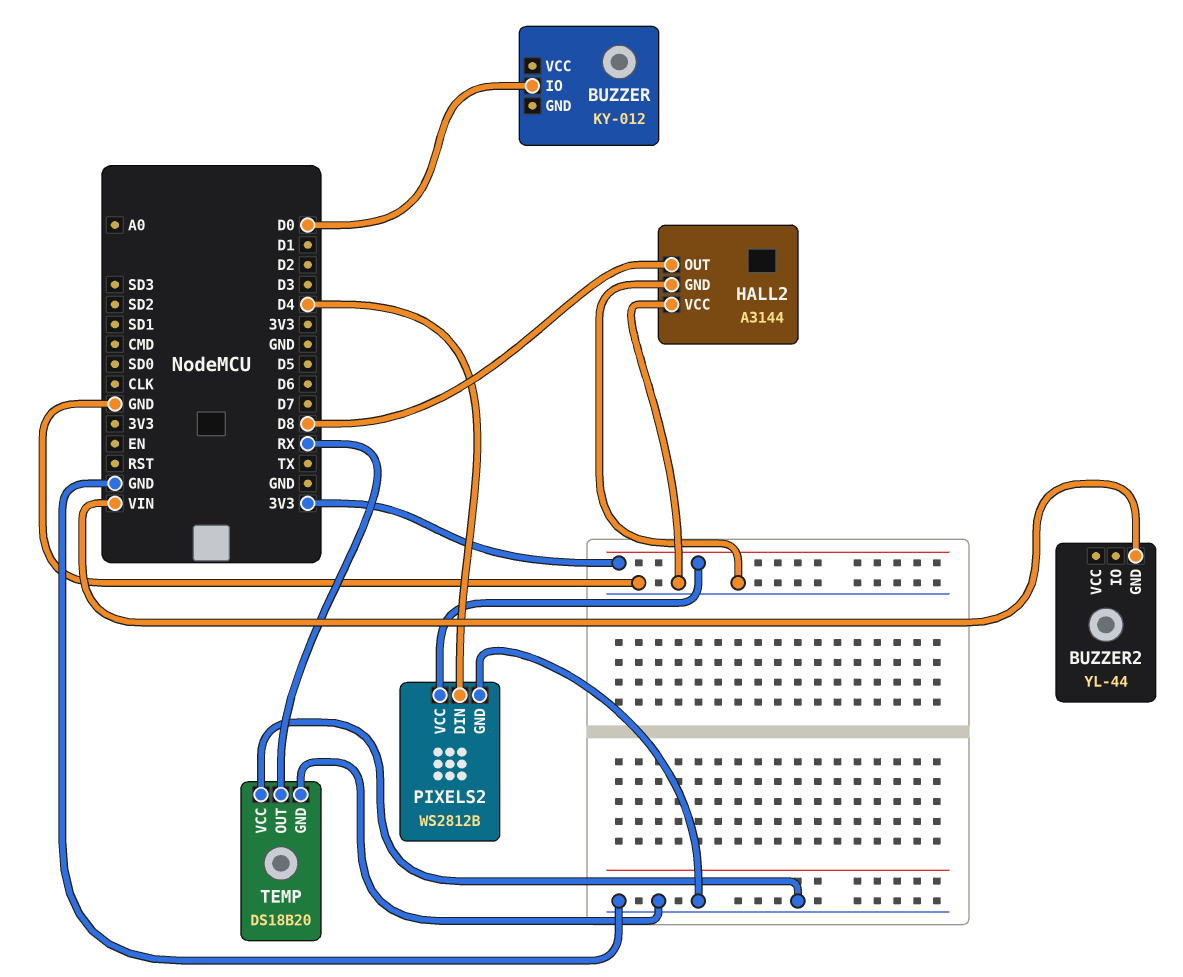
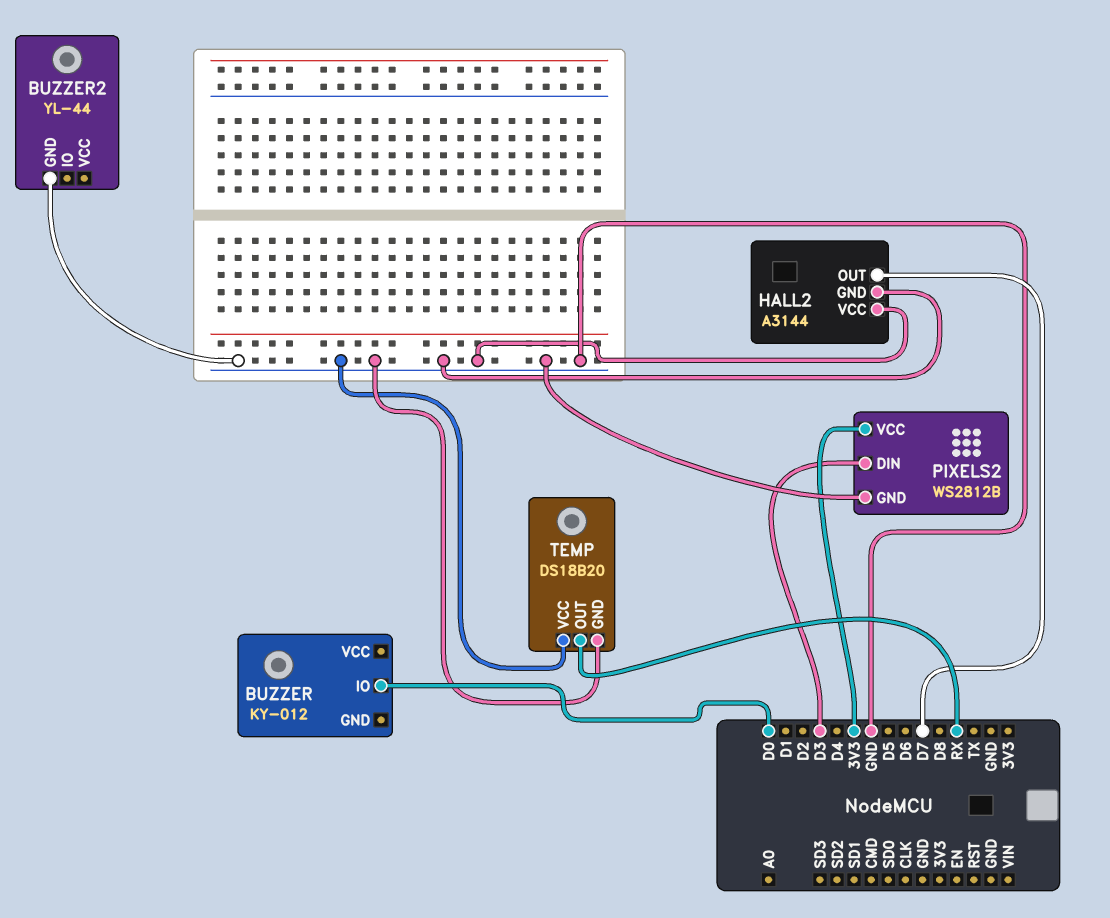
BUZZER2 pin GND: VIN -> GND
HALL2 pin OUT: D8 -> D7
PIXELS2 pin DIN: D4 -> D3

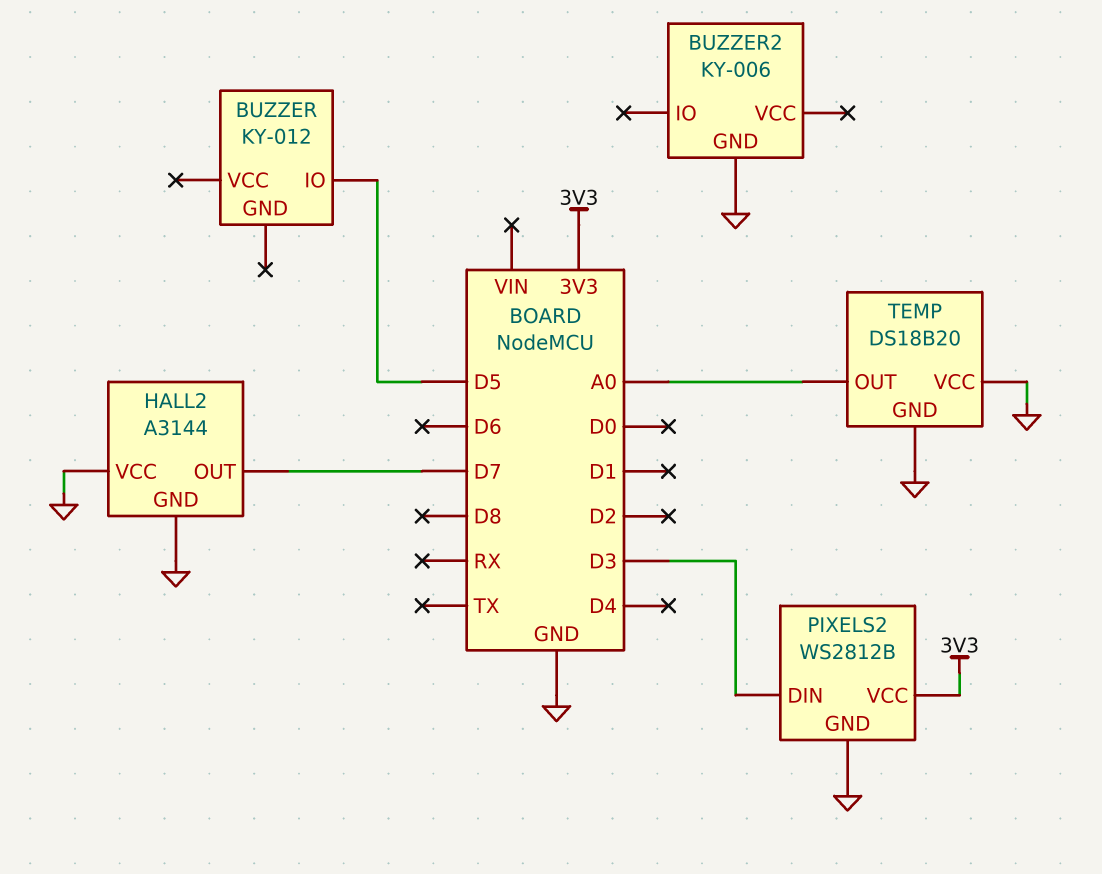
BUZZER pin IO: D0 -> D5
BUZZER2: YL-44 -> KY-006
TEMP pin OUT: RX -> A0

